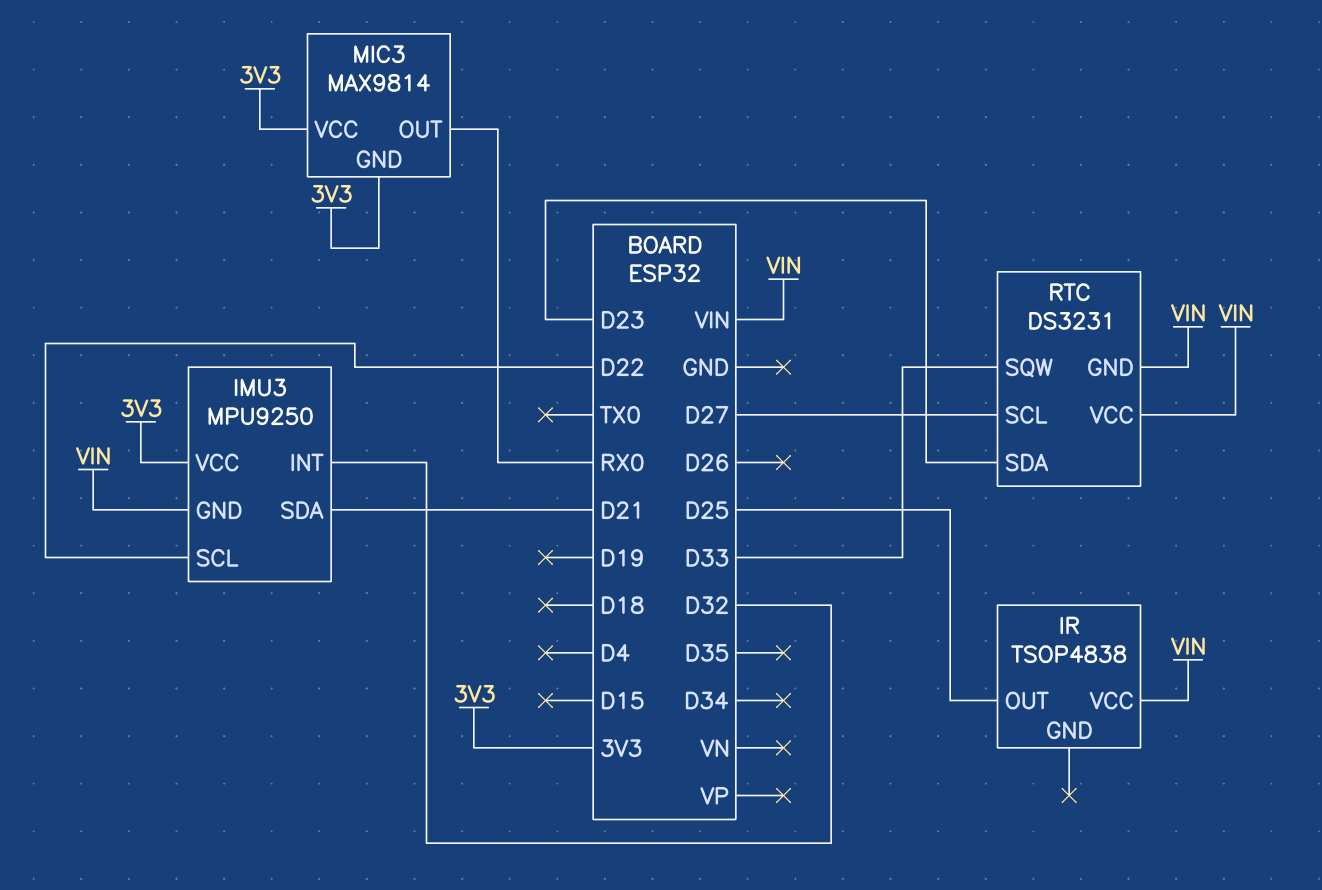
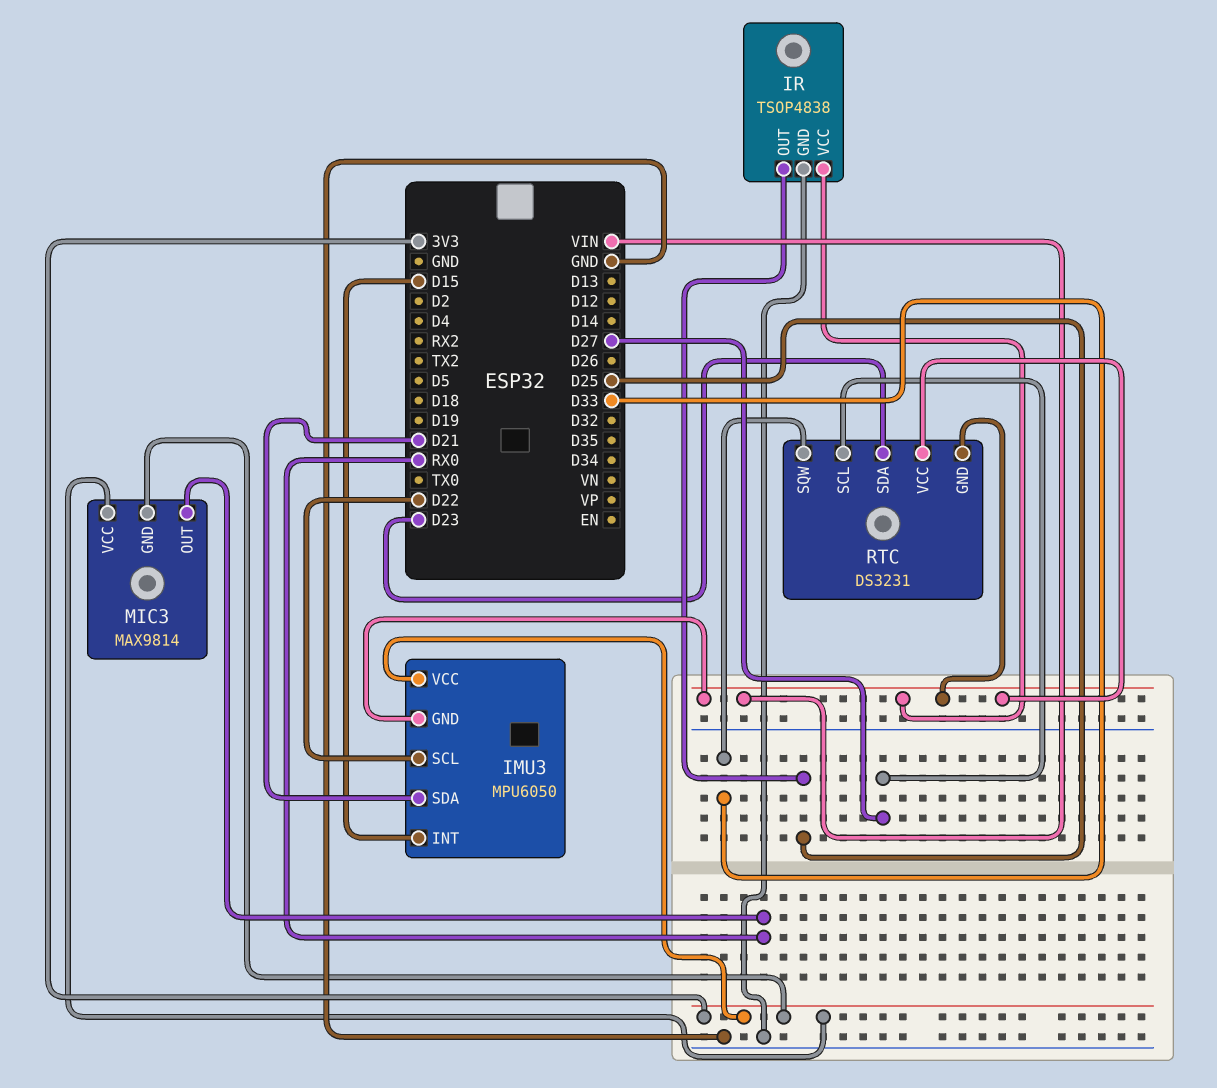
IMU3: MPU9250 -> MPU6050
IMU3 pin INT: D32 -> D15
IR pin GND: none -> GND

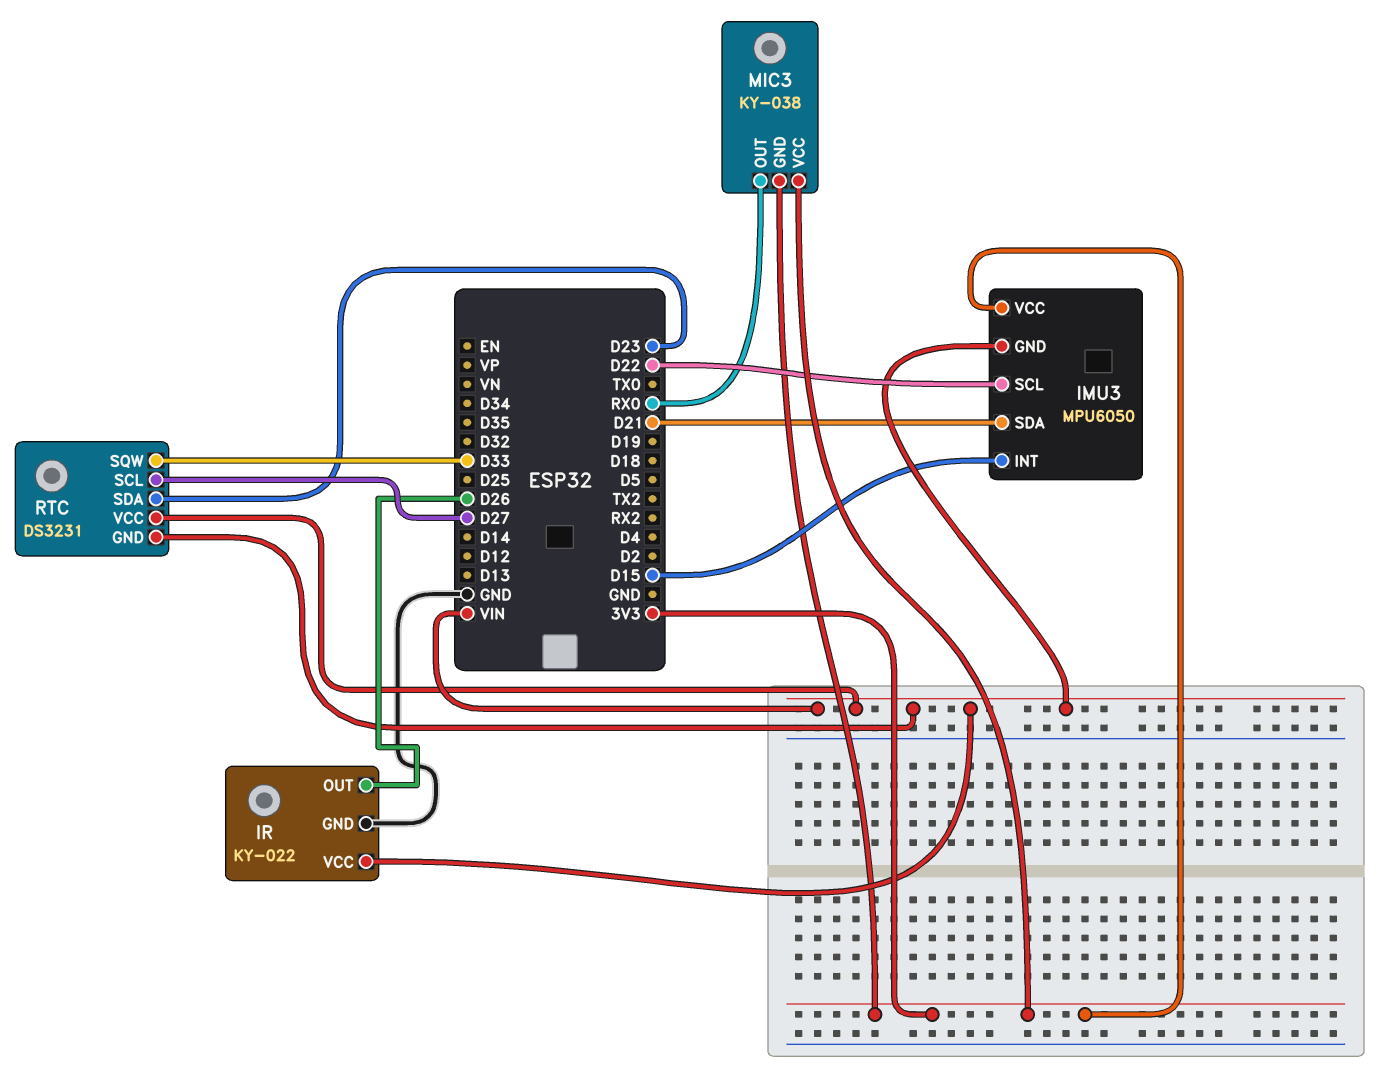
IR: TSOP4838 -> KY-022
IR pin OUT: D25 -> D26
MIC3: MAX9814 -> KY-038

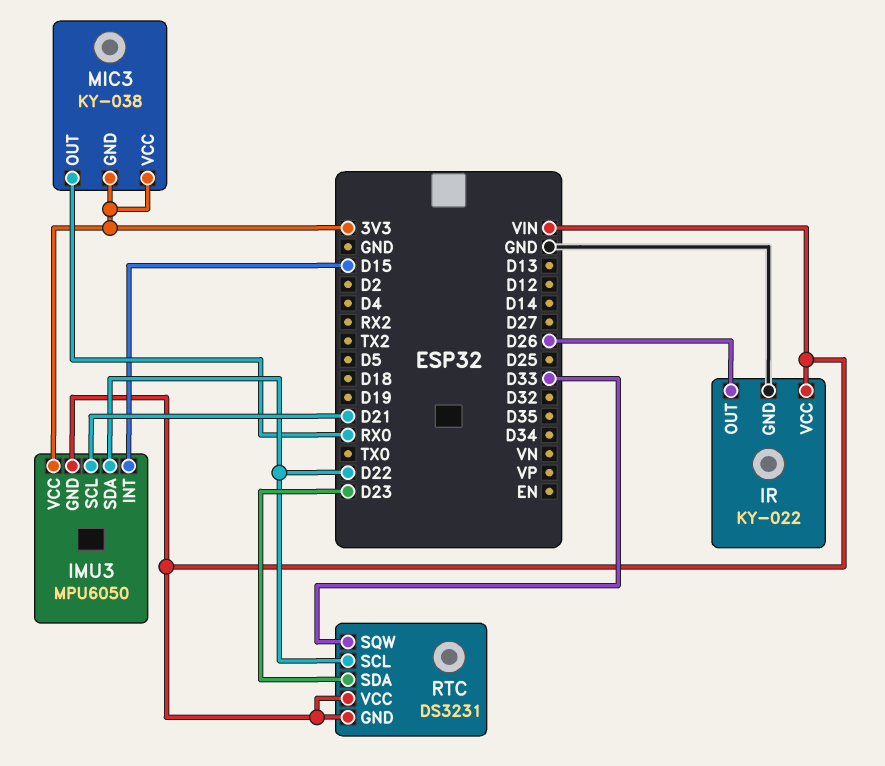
IMU3 pin SCL: D22 -> D21
IMU3 pin SDA: D21 -> D22
RTC pin SCL: D27 -> D22

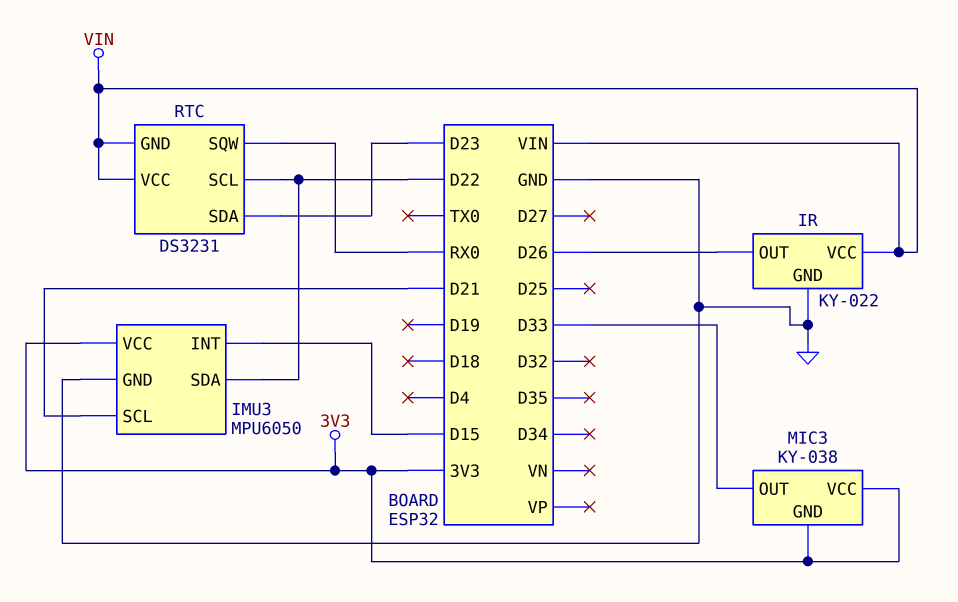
IMU3 pin GND: VIN -> GND
MIC3 pin OUT: RX0 -> D33
RTC pin SQW: D33 -> RX0

